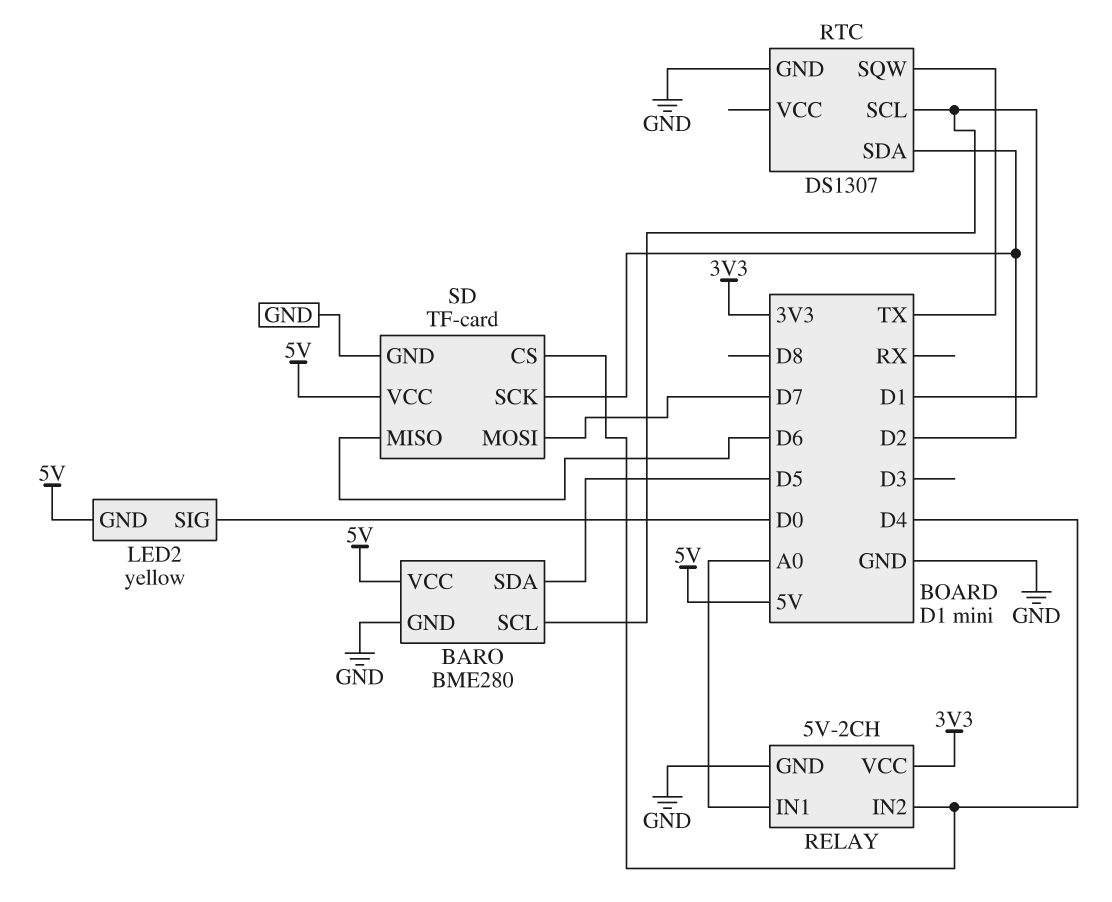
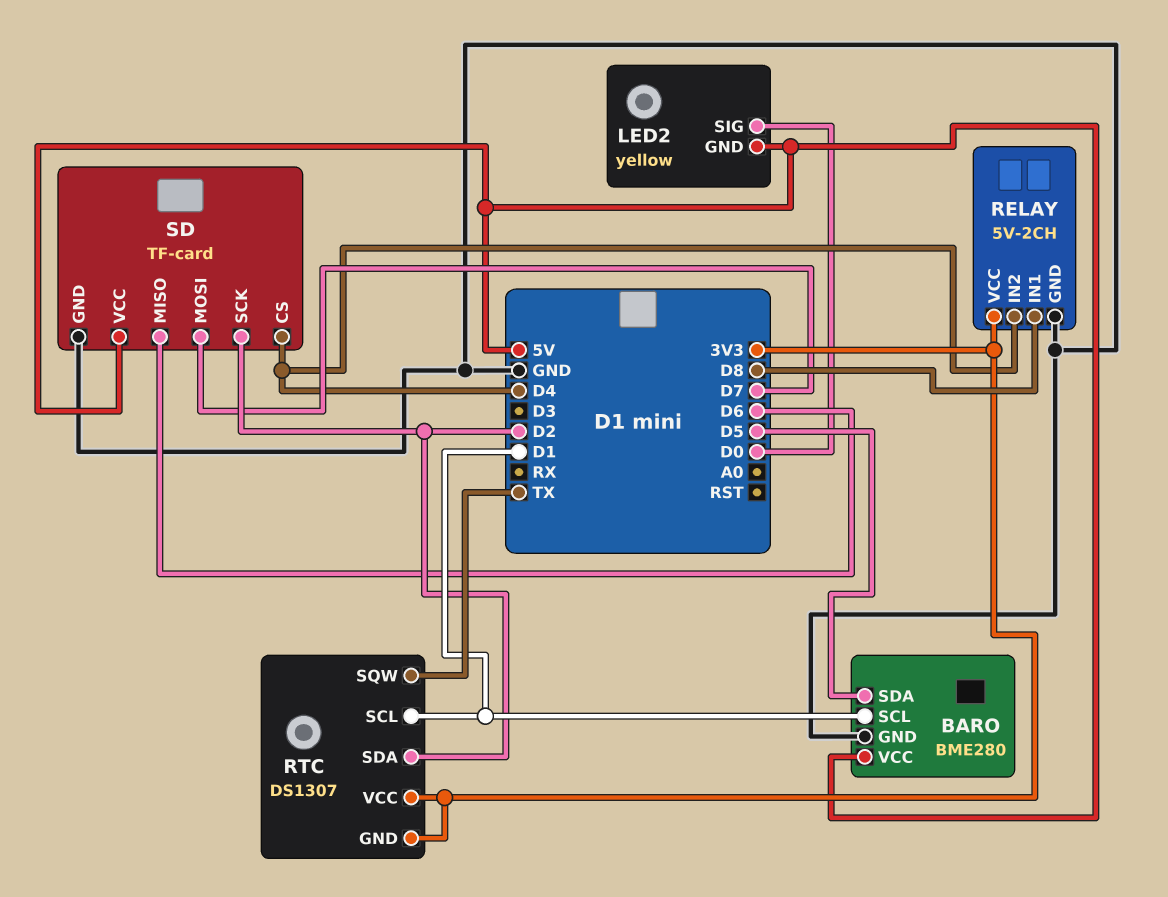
RELAY pin IN1: A0 -> D8
RTC pin GND: GND -> 3V3
RTC pin VCC: none -> 3V3

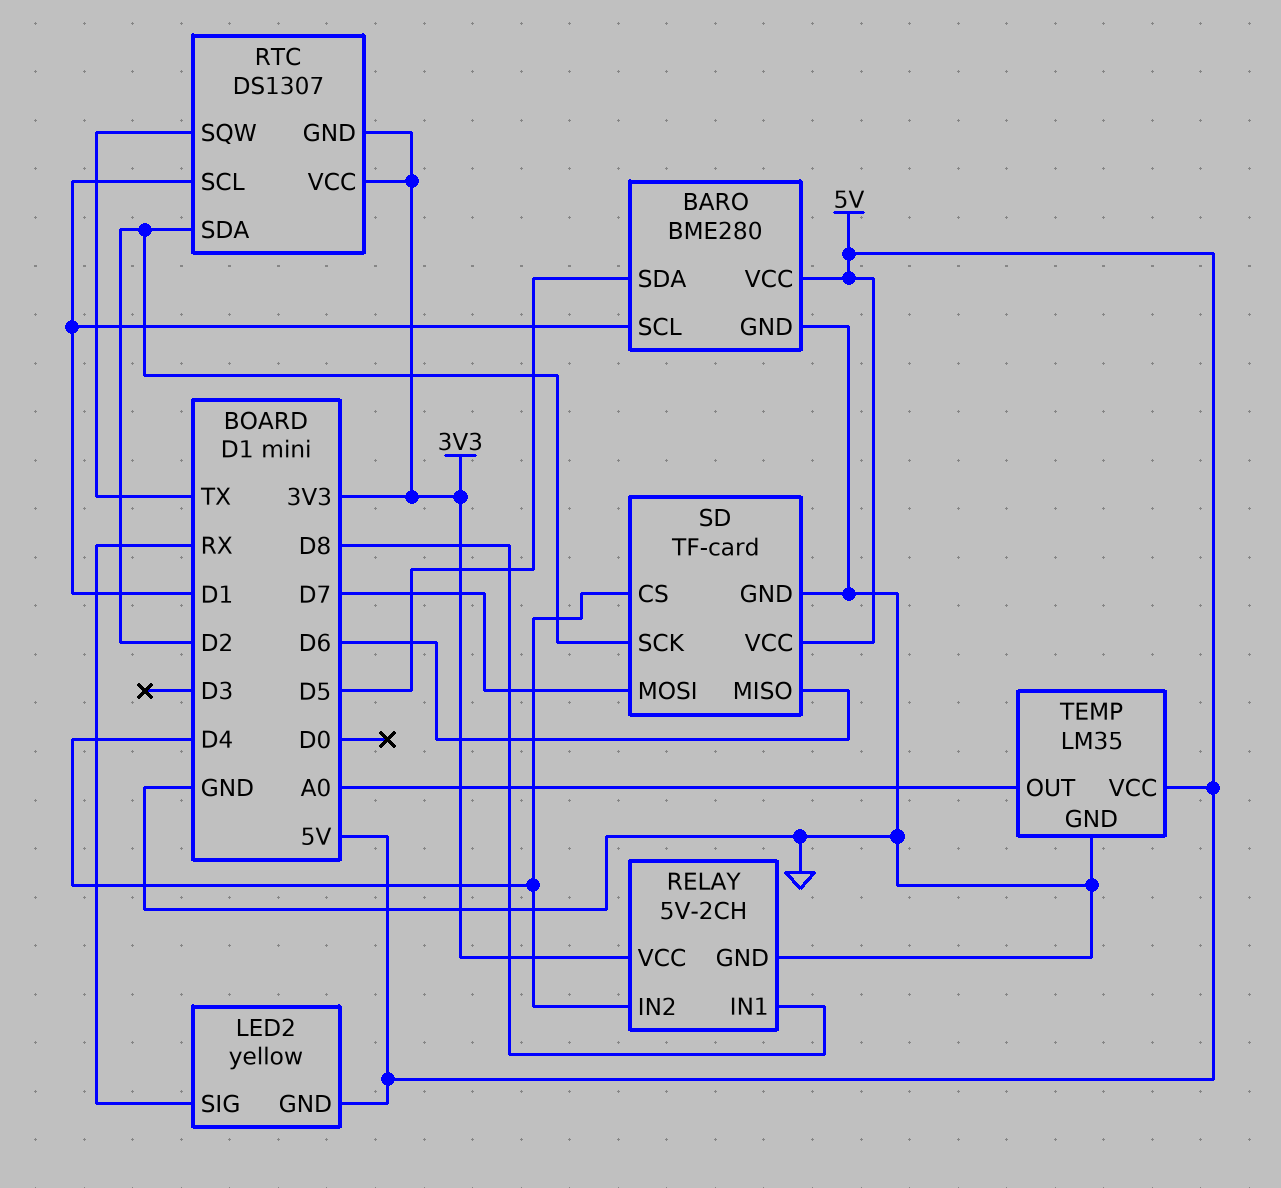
LED2 pin SIG: D0 -> RX
TEMP: none -> LM35
TEMP pin GND: none -> GND
TEMP pin OUT: none -> A0
TEMP pin VCC: none -> 5V

